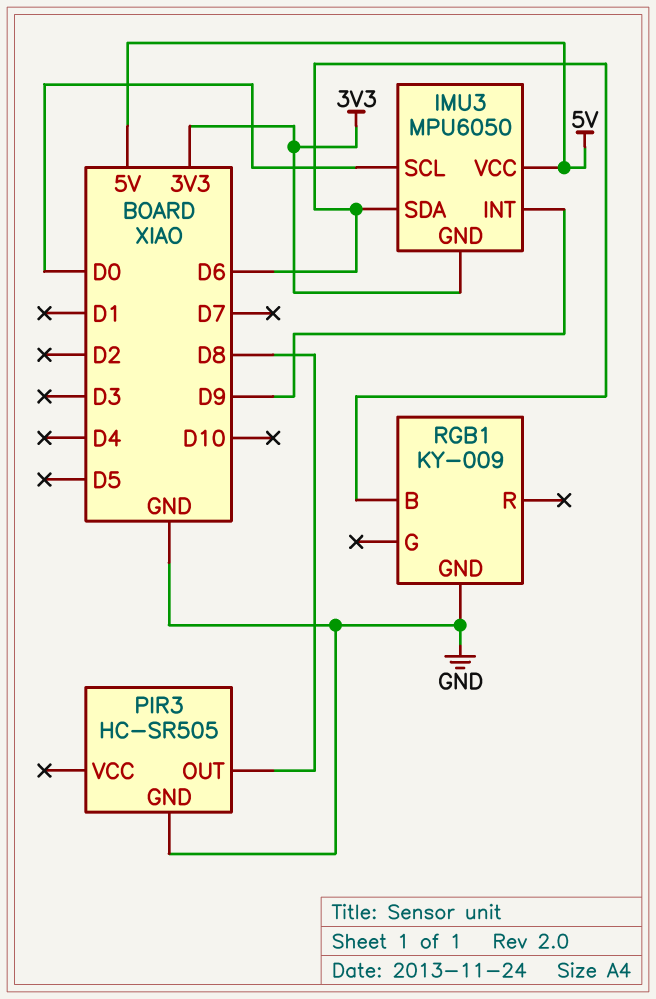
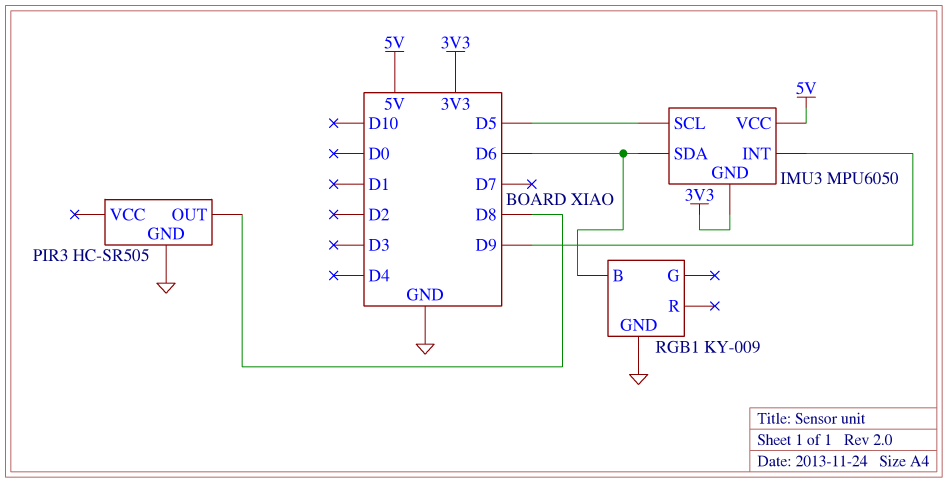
IMU3 pin SCL: D0 -> D5

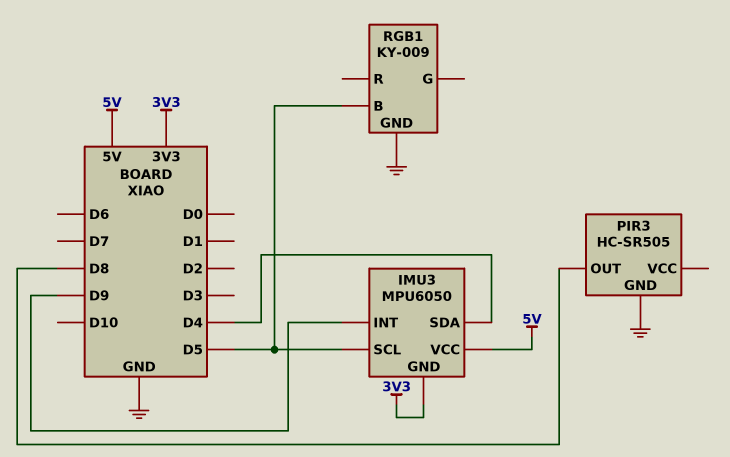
IMU3 pin SDA: D6 -> D4
RGB1 pin B: D6 -> D5

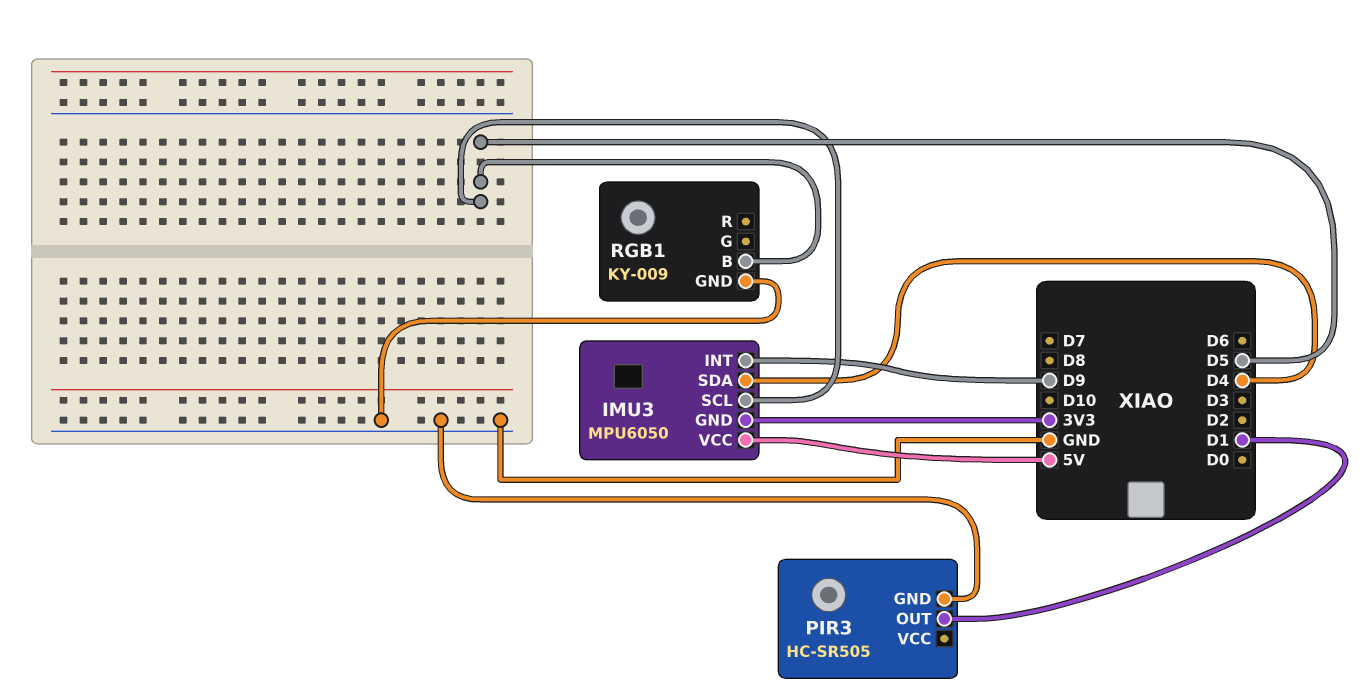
PIR3 pin OUT: D8 -> D1

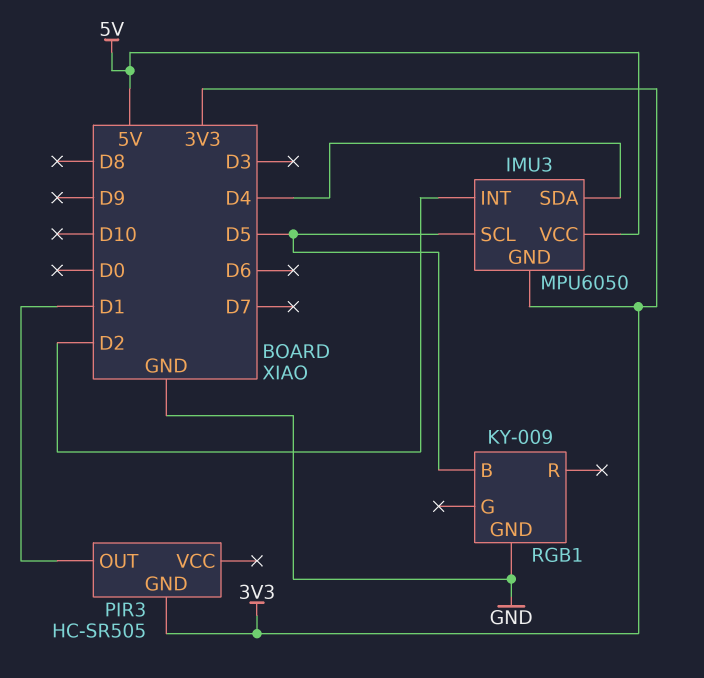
IMU3 pin INT: D9 -> D2
PIR3 pin GND: GND -> 3V3

